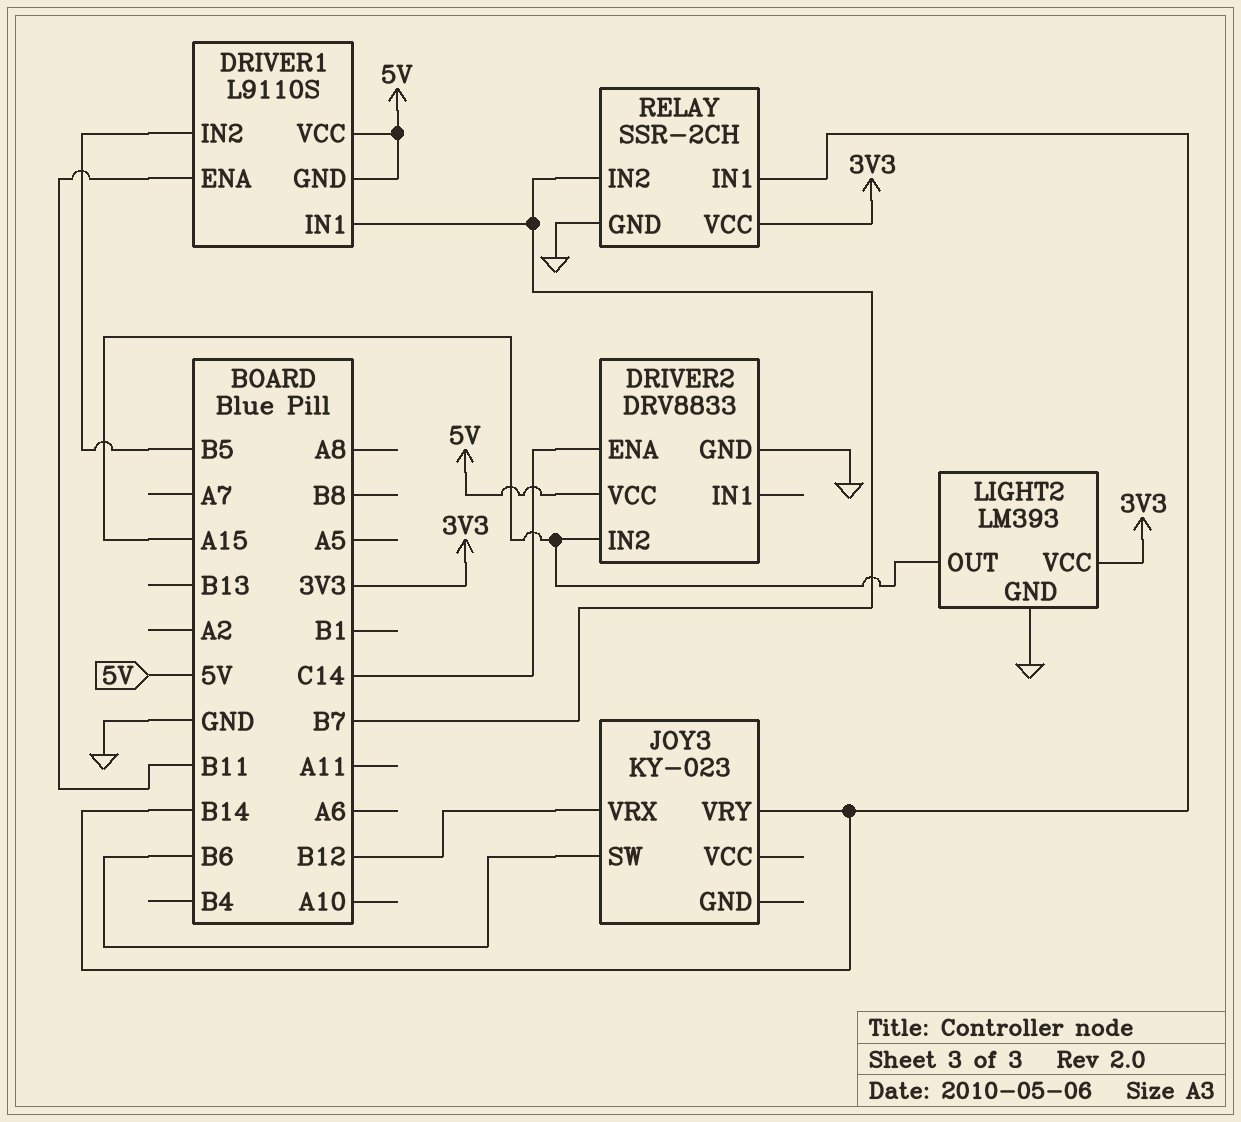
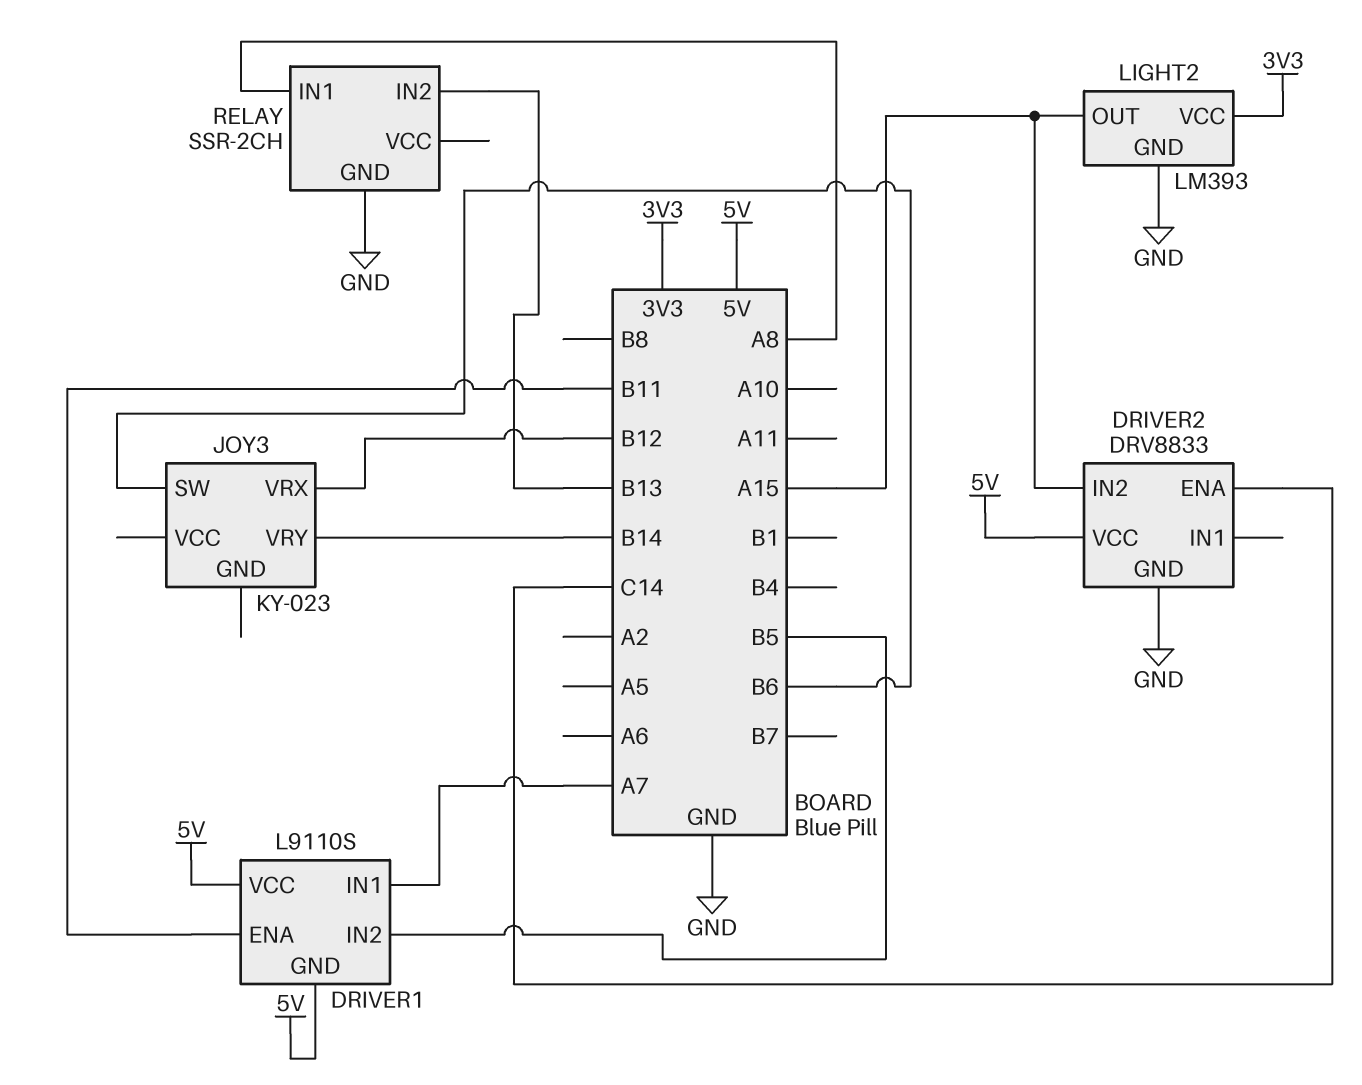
DRIVER1 pin IN1: B7 -> A7
RELAY pin IN1: B14 -> A8
RELAY pin IN2: B7 -> B13
RELAY pin VCC: 3V3 -> none

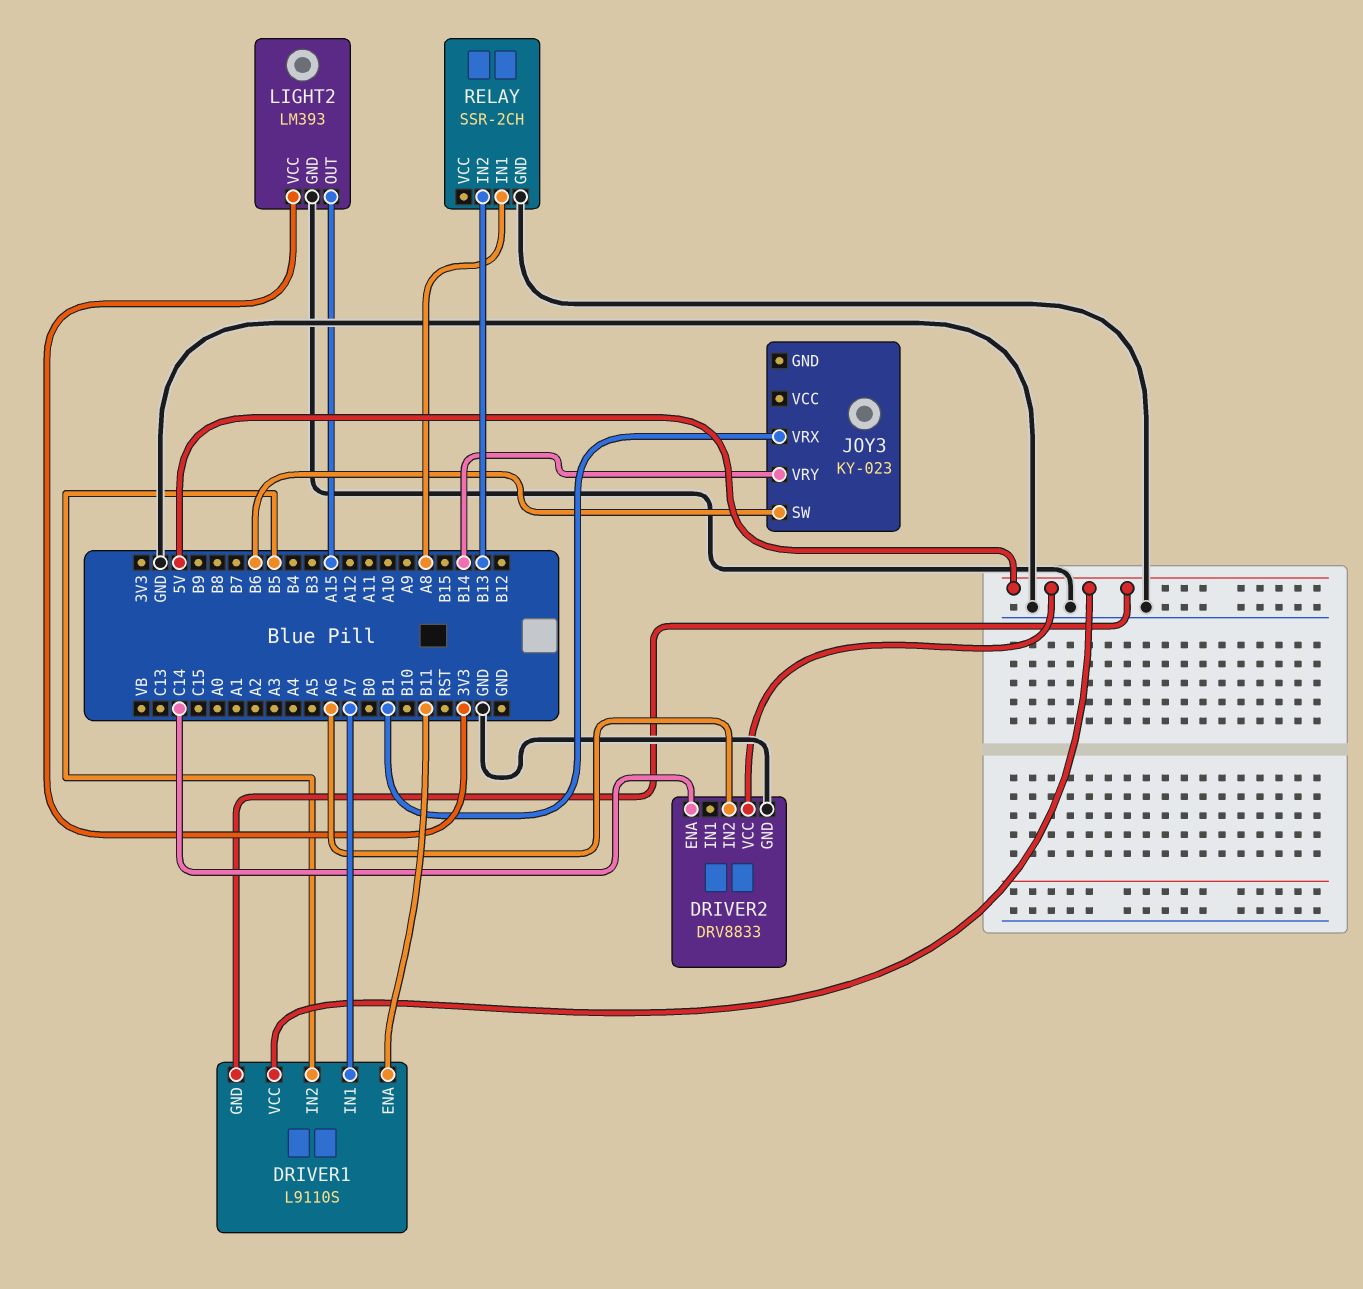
DRIVER2 pin IN2: A15 -> A6
JOY3 pin VRX: B12 -> B1

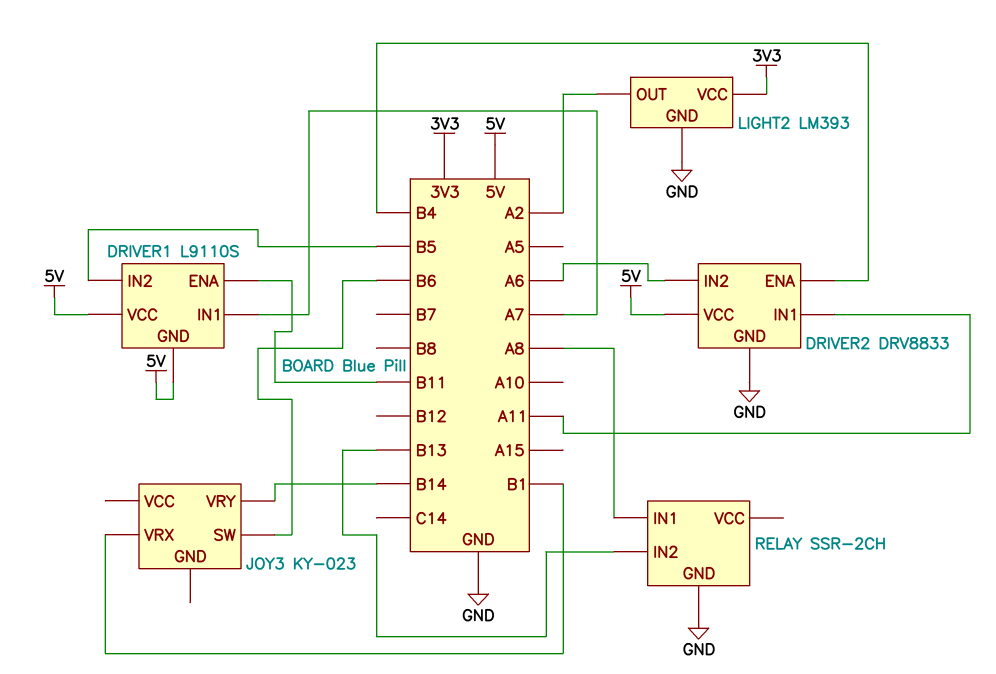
DRIVER2 pin ENA: C14 -> B4
DRIVER2 pin IN1: none -> A11
LIGHT2 pin OUT: A15 -> A2

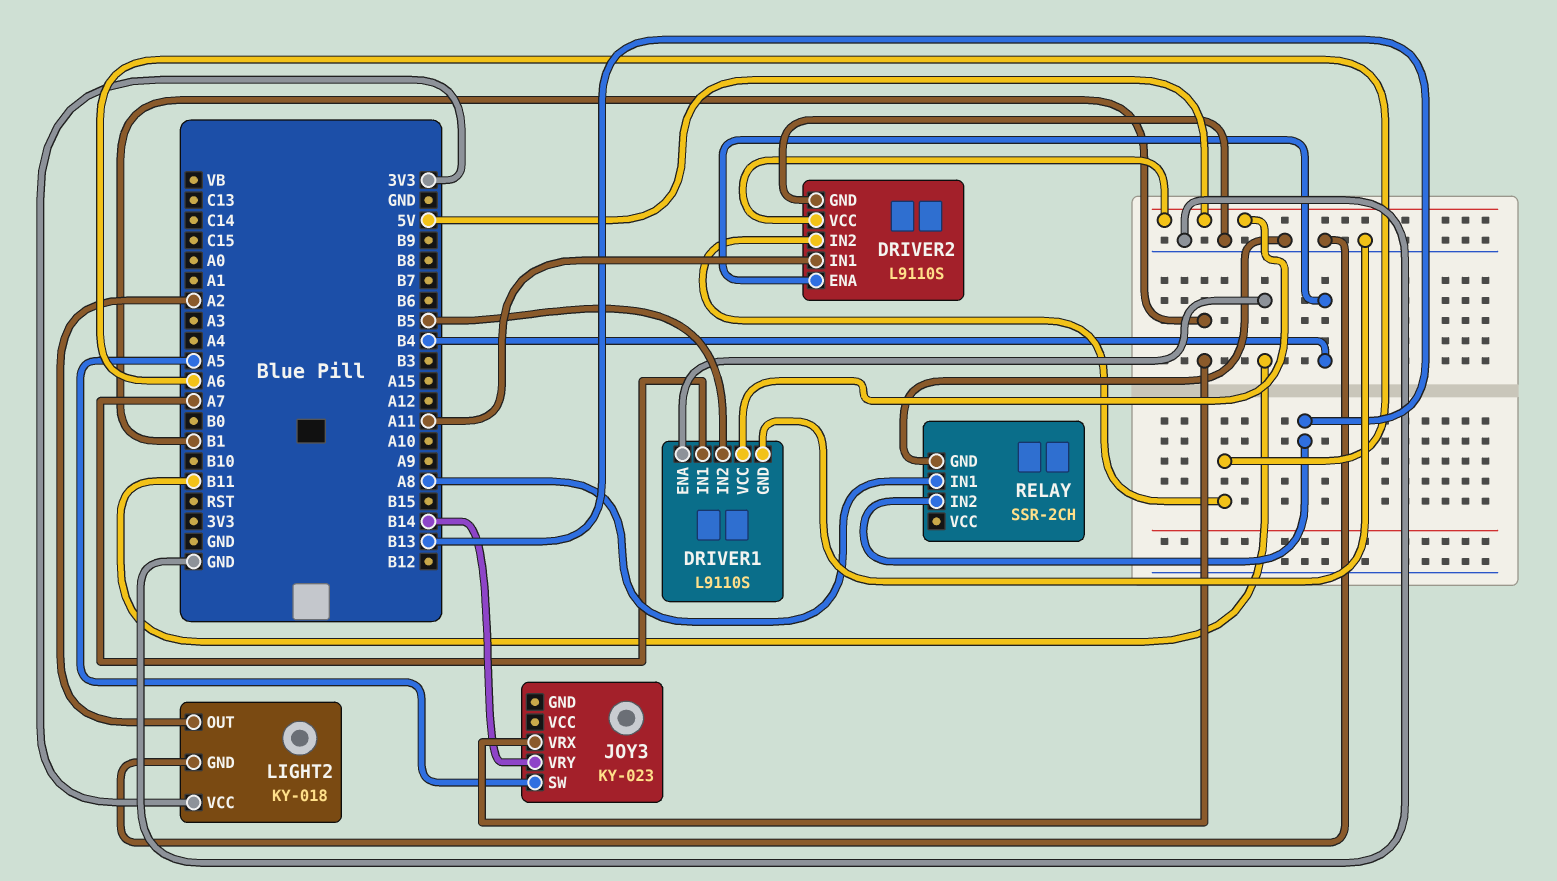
DRIVER1 pin GND: 5V -> GND
DRIVER2: DRV8833 -> L9110S
JOY3 pin SW: B6 -> A5
LIGHT2: LM393 -> KY-018

